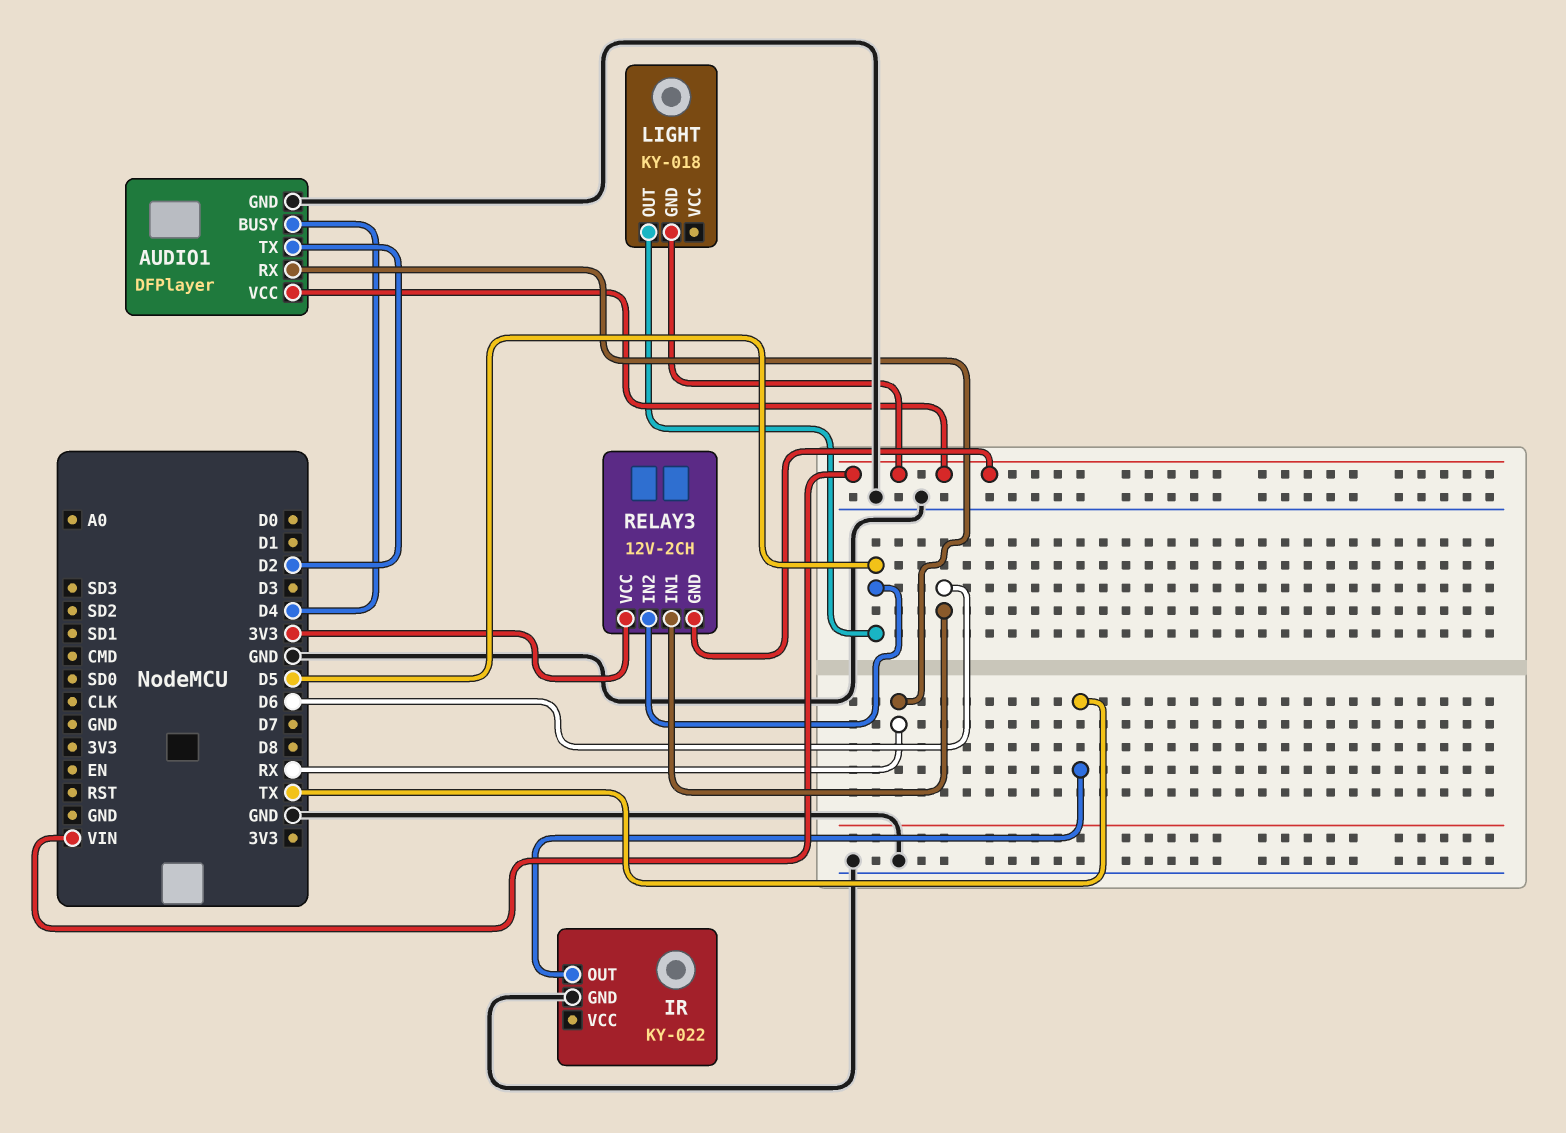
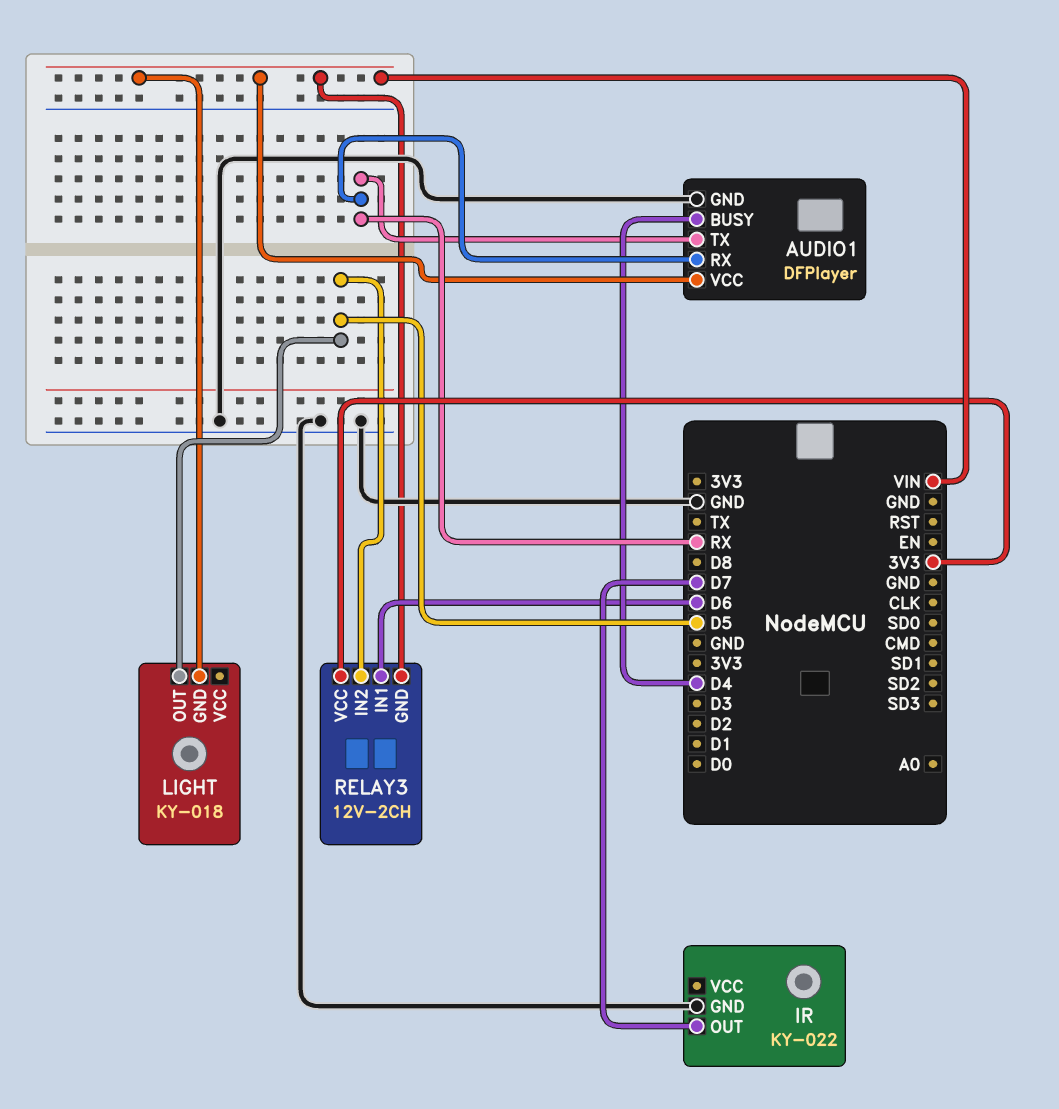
AUDIO1 pin TX: D2 -> RX
IR pin OUT: TX -> D7

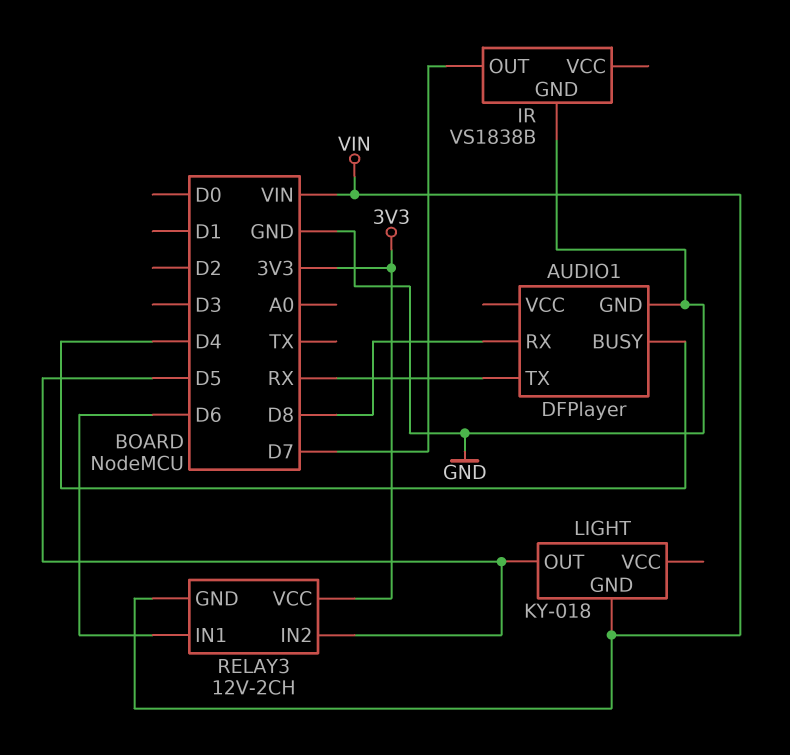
AUDIO1 pin RX: RX -> D8
AUDIO1 pin VCC: VIN -> none
IR: KY-022 -> VS1838B

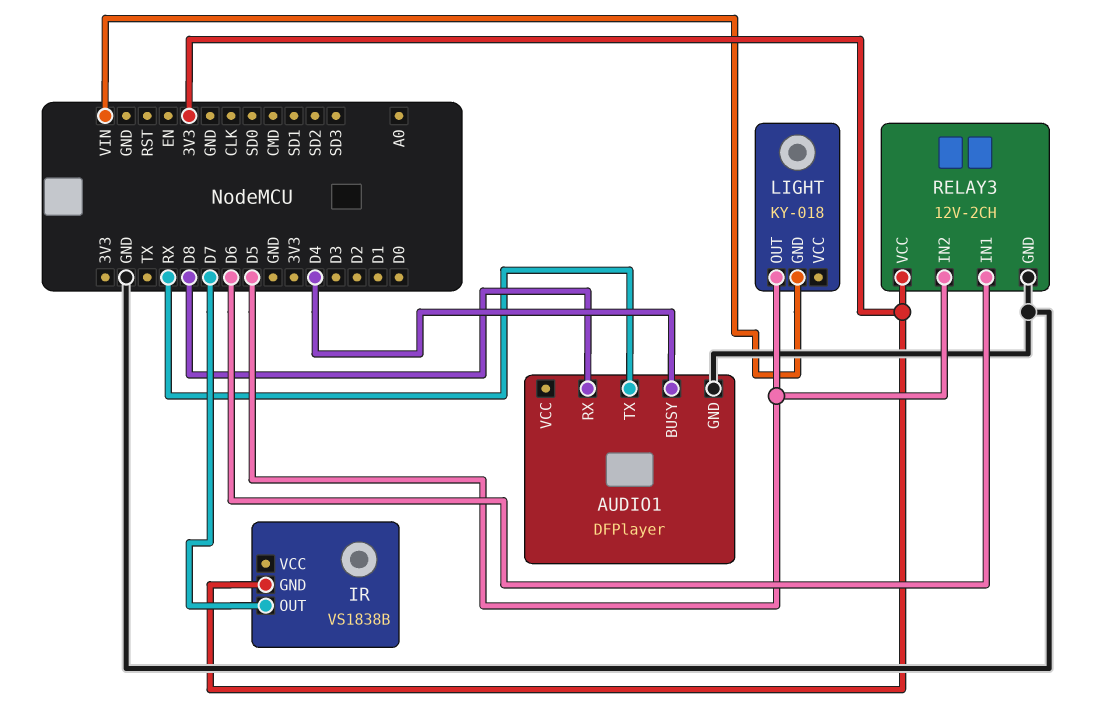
IR pin GND: GND -> 3V3
RELAY3 pin GND: VIN -> GND

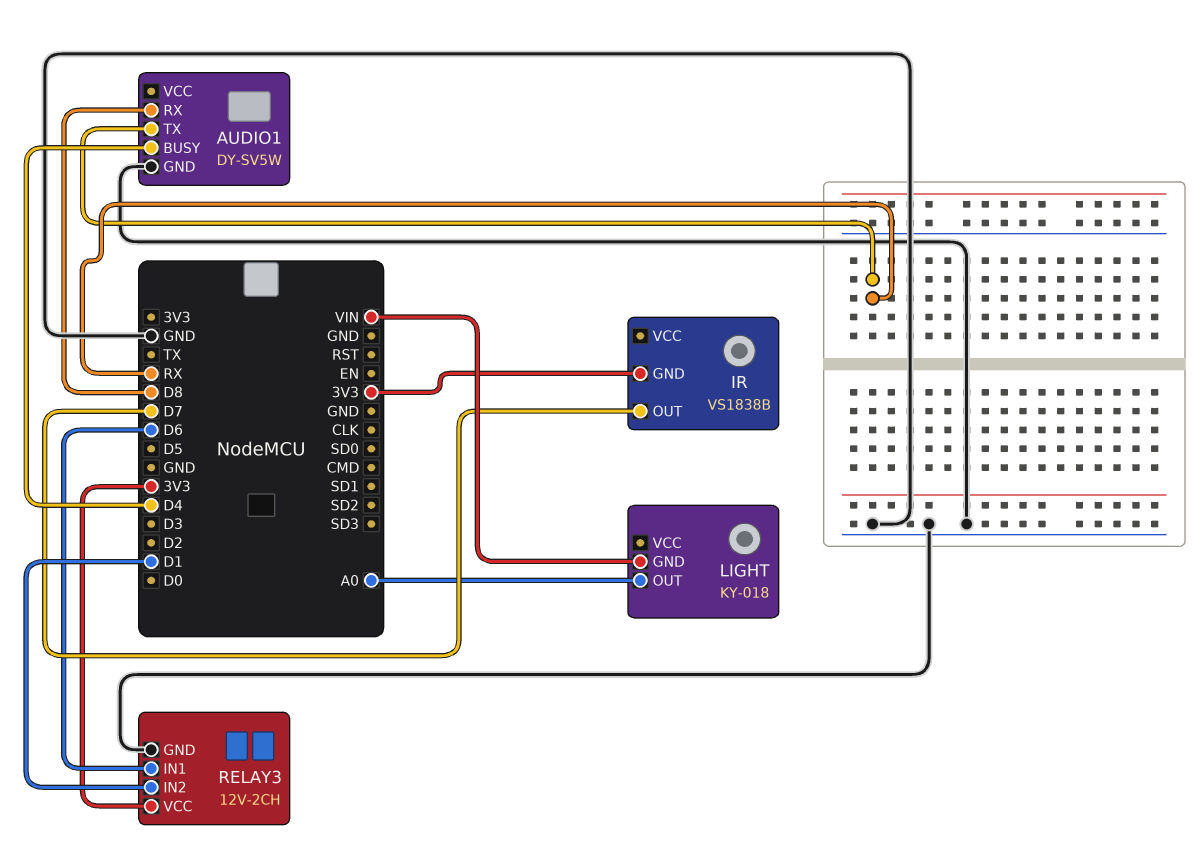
AUDIO1: DFPlayer -> DY-SV5W
LIGHT pin OUT: D5 -> A0
RELAY3 pin IN2: D5 -> D1

